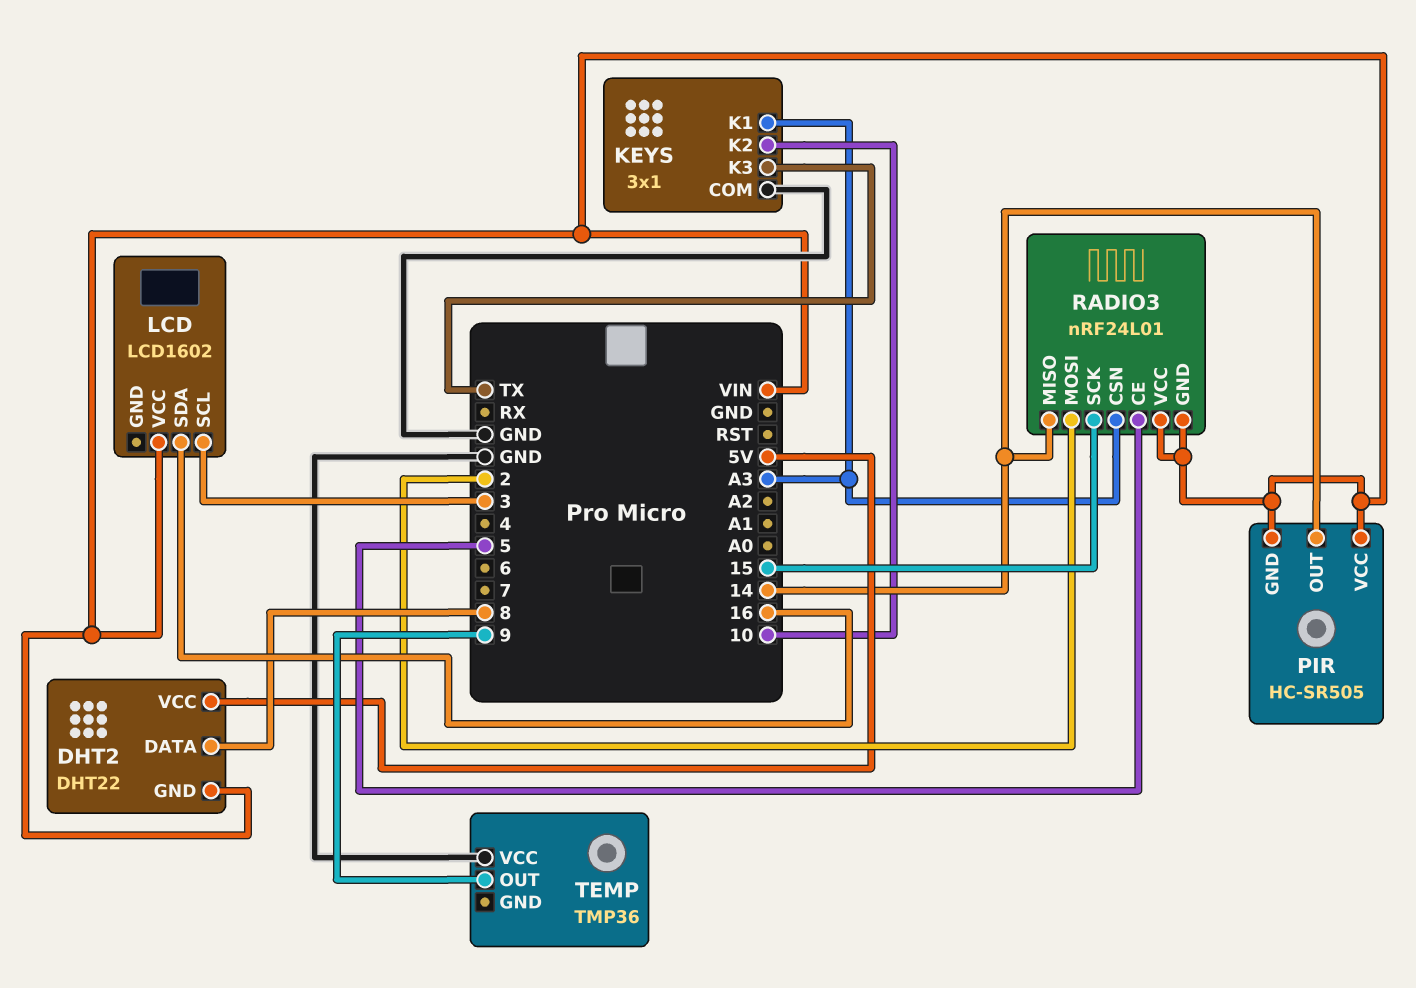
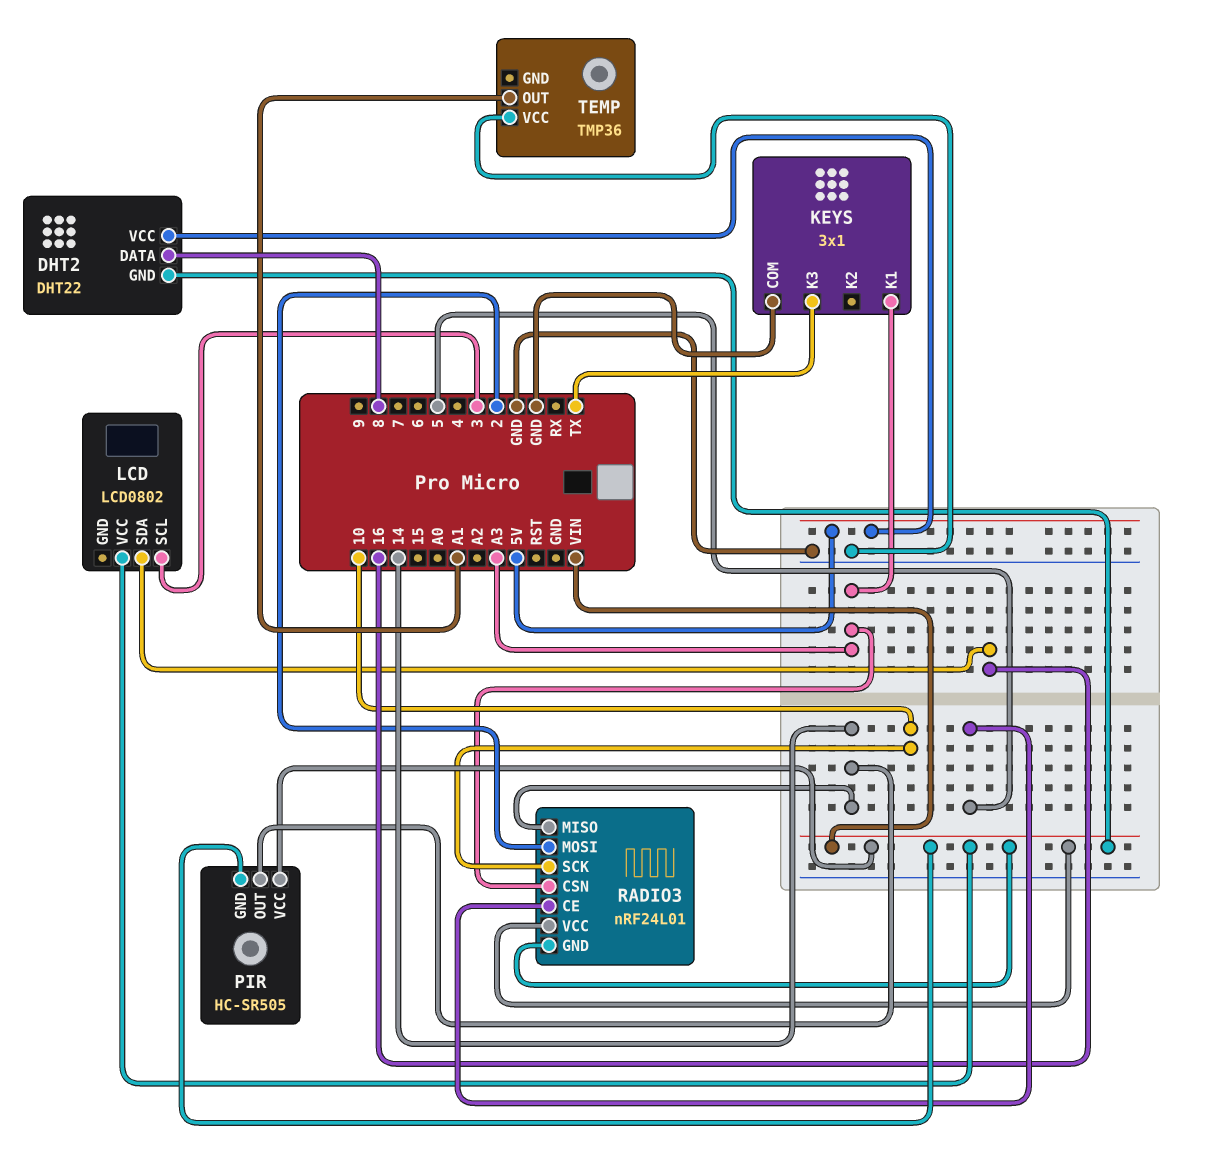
KEYS pin K2: 10 -> none
LCD: LCD1602 -> LCD0802
RADIO3 pin SCK: 15 -> 10
TEMP pin OUT: 9 -> A1

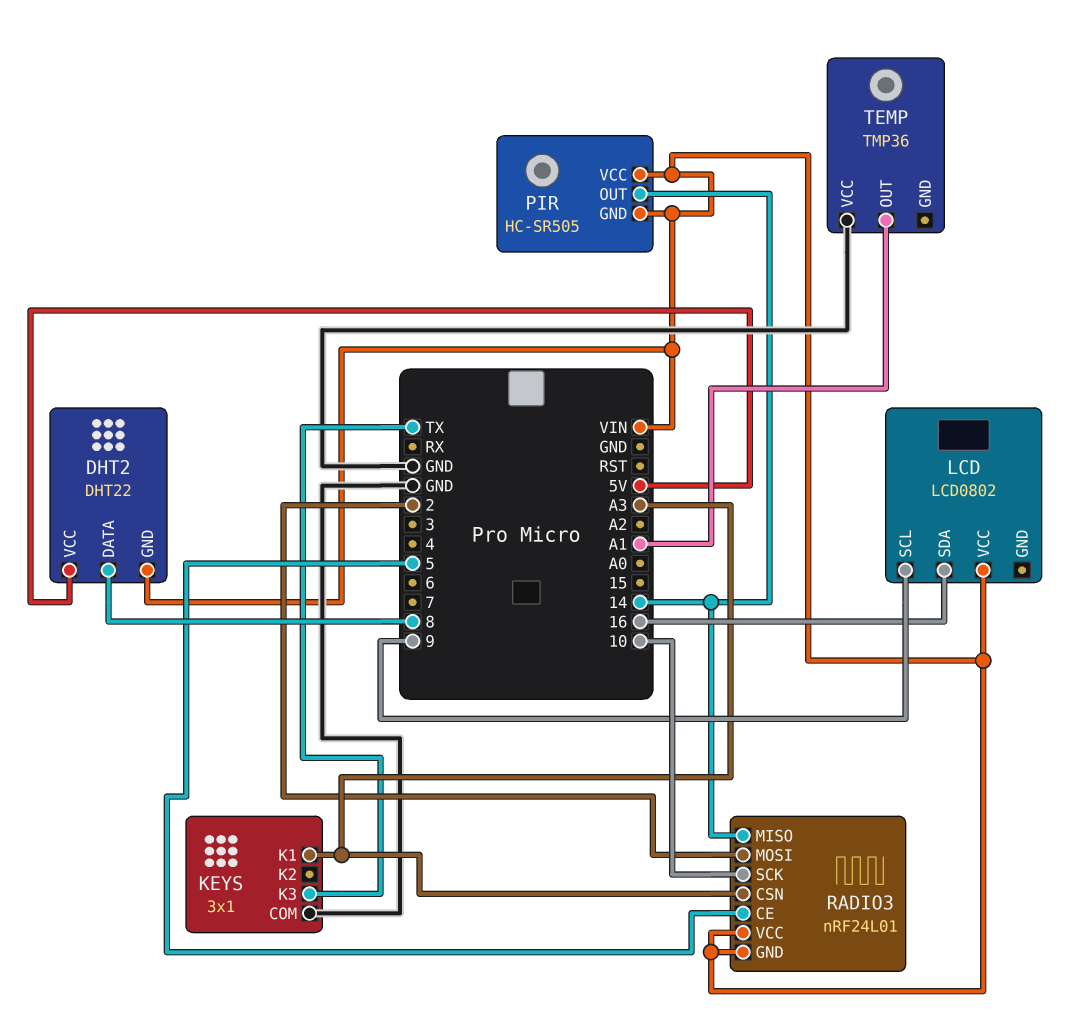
LCD pin SCL: 3 -> 9

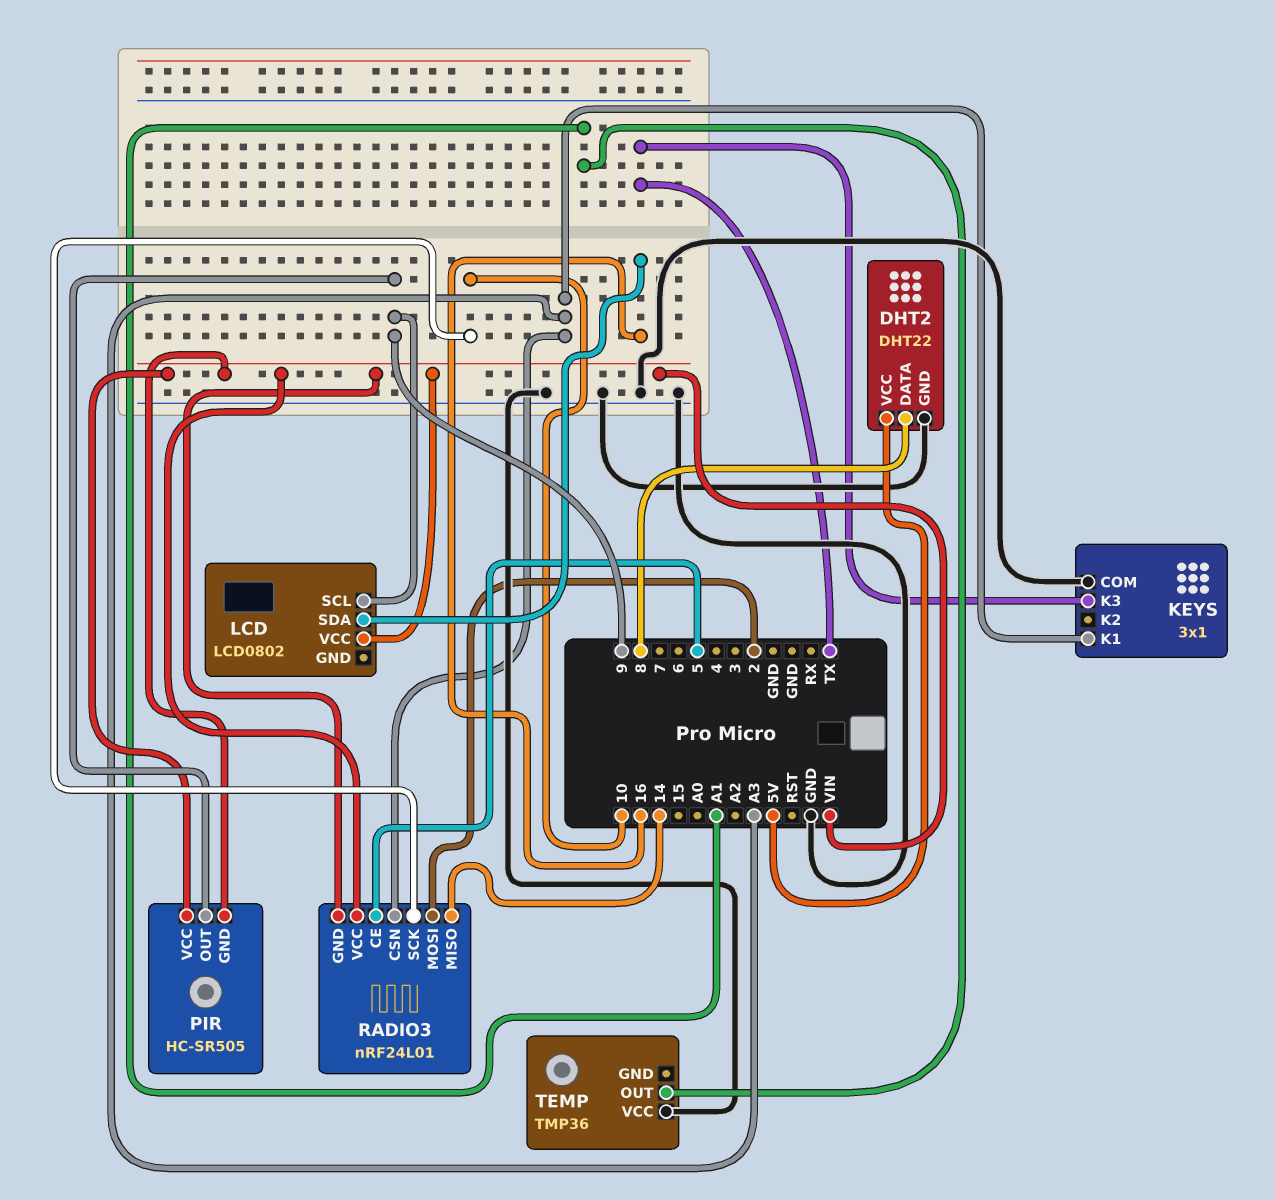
DHT2 pin GND: VIN -> GND
PIR pin OUT: 14 -> 9

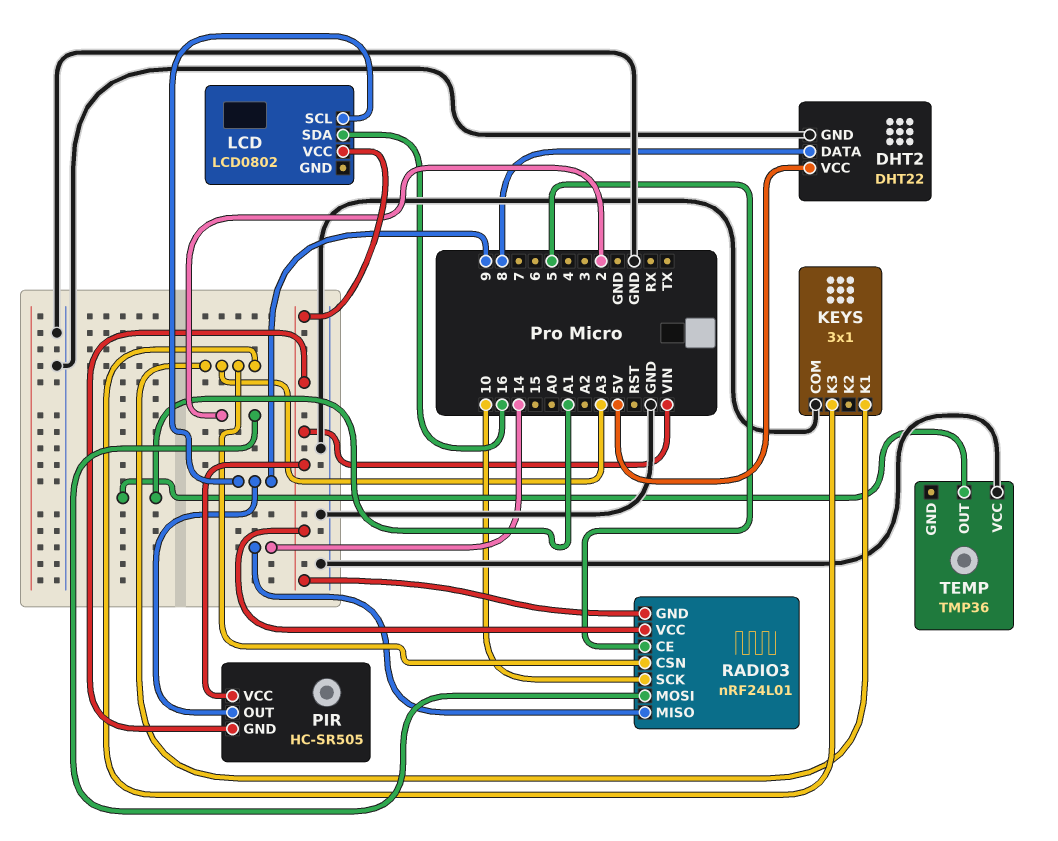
KEYS pin K3: TX -> A3

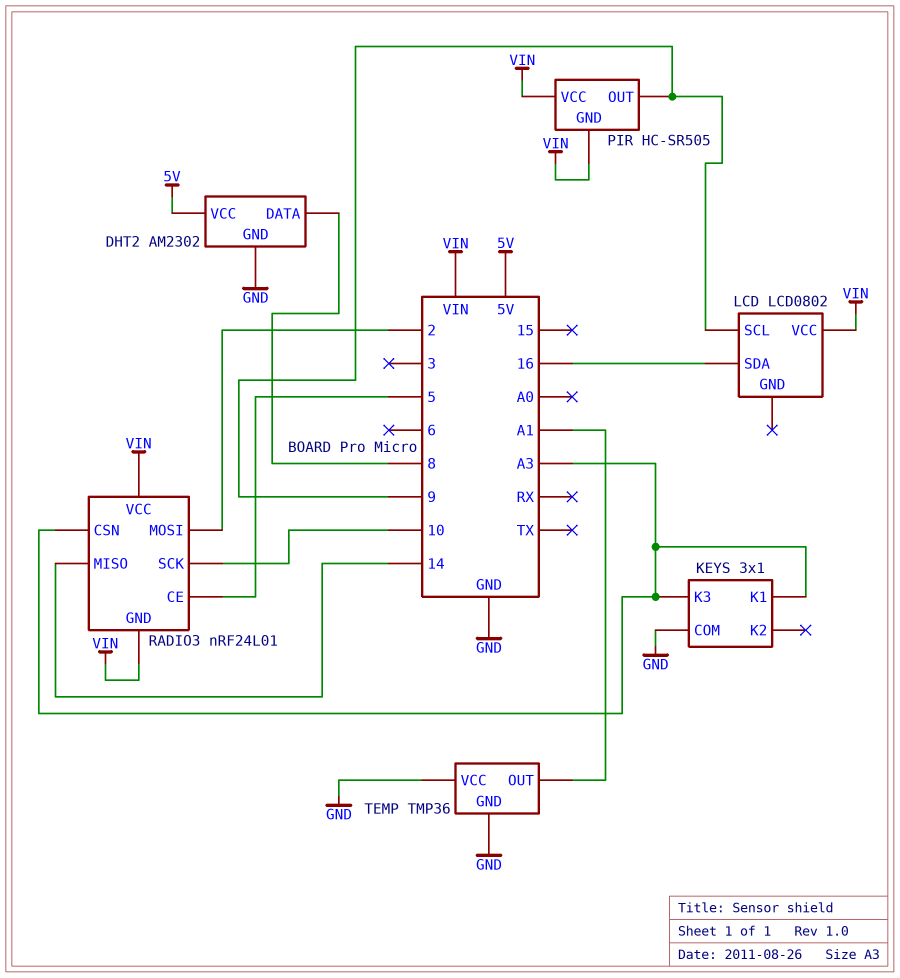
DHT2: DHT22 -> AM2302
TEMP pin GND: none -> GND

